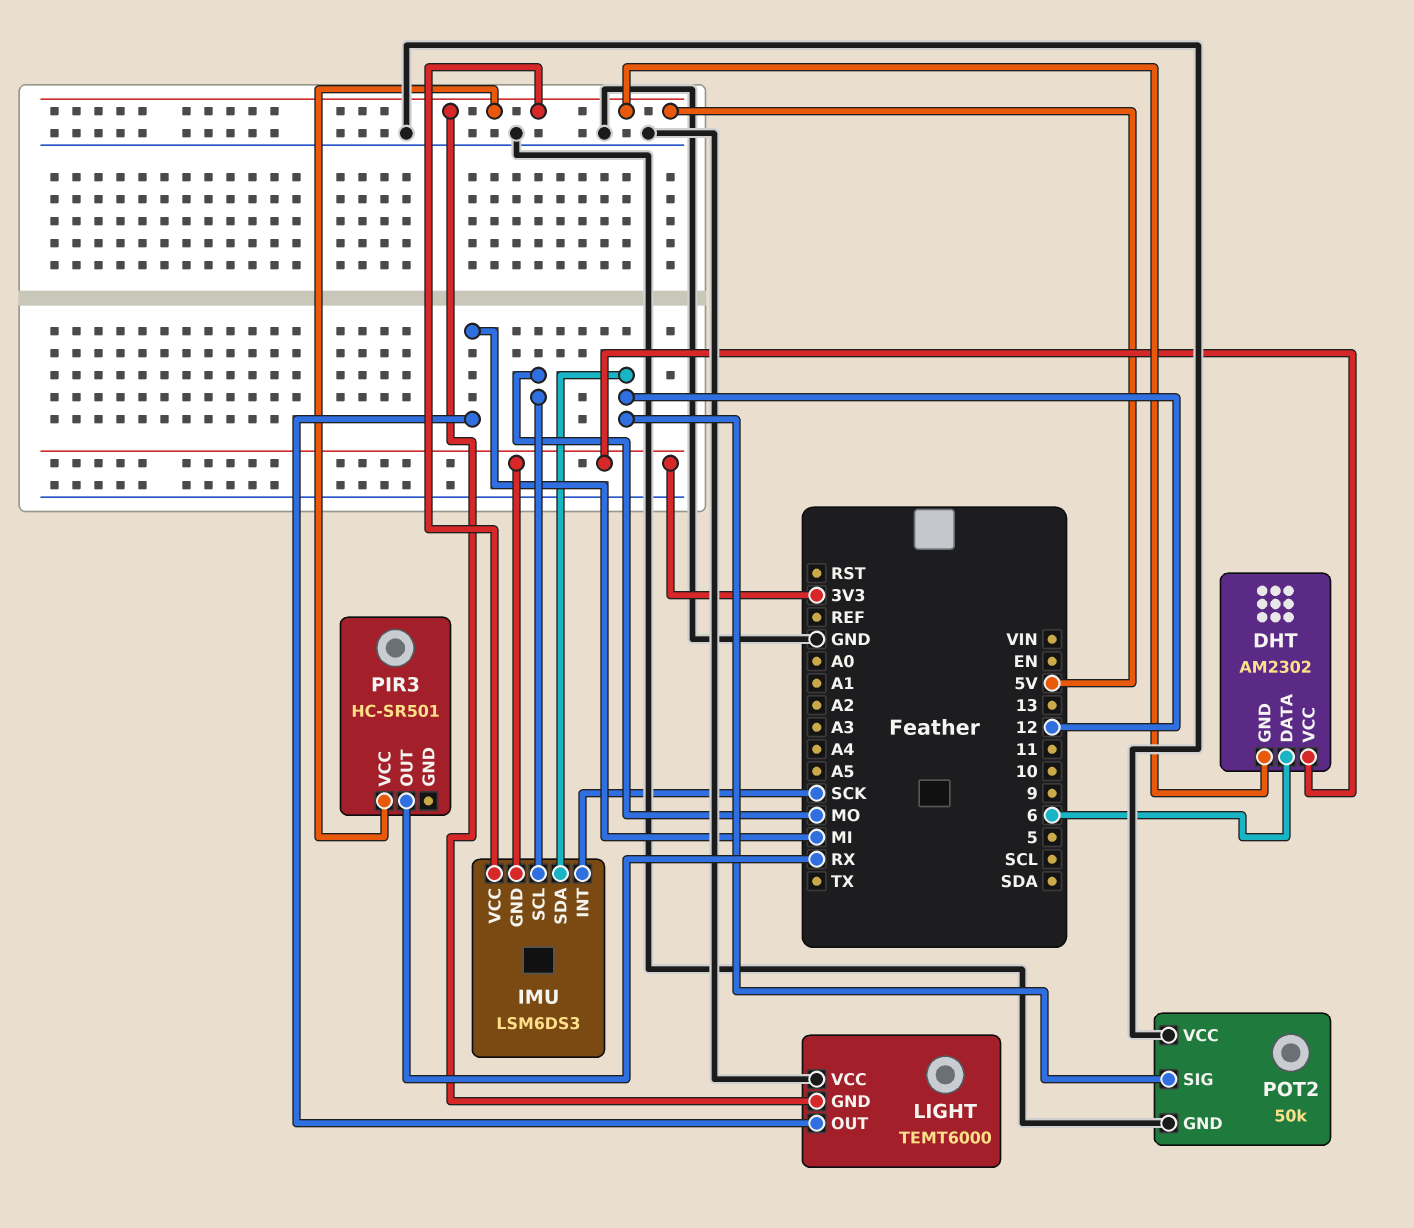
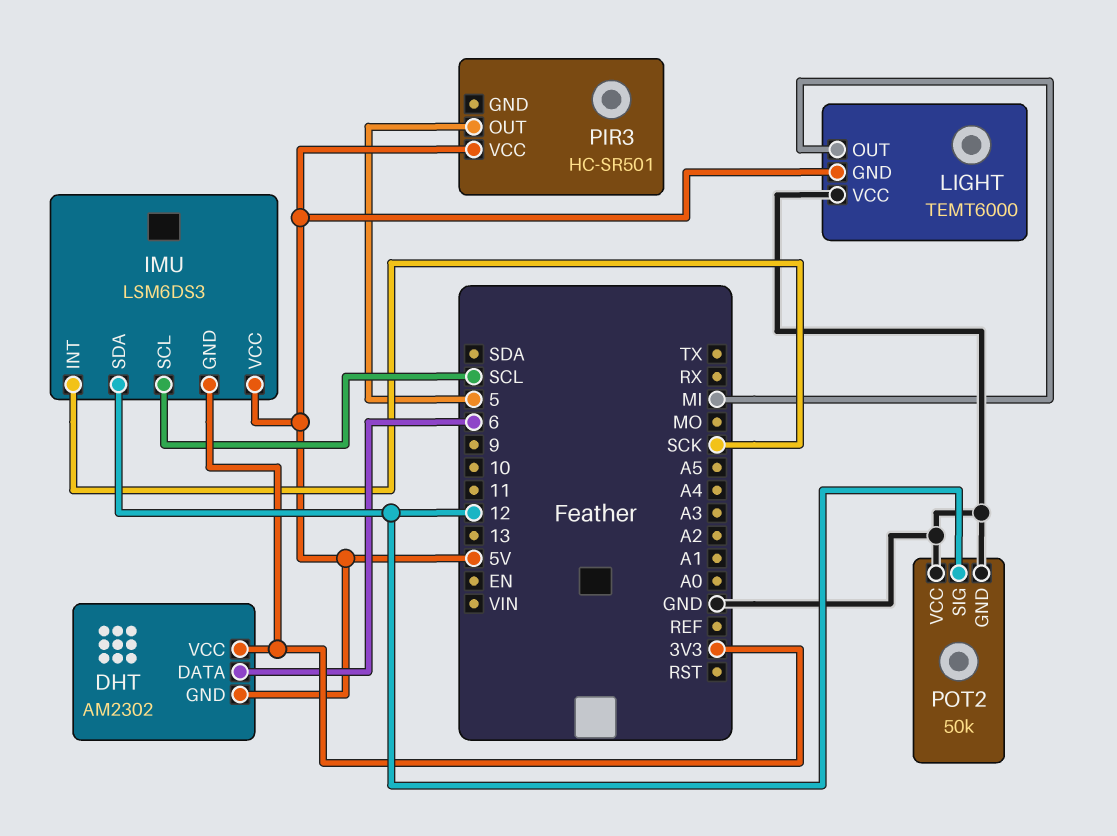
IMU pin SCL: MO -> SCL
PIR3 pin OUT: RX -> 5

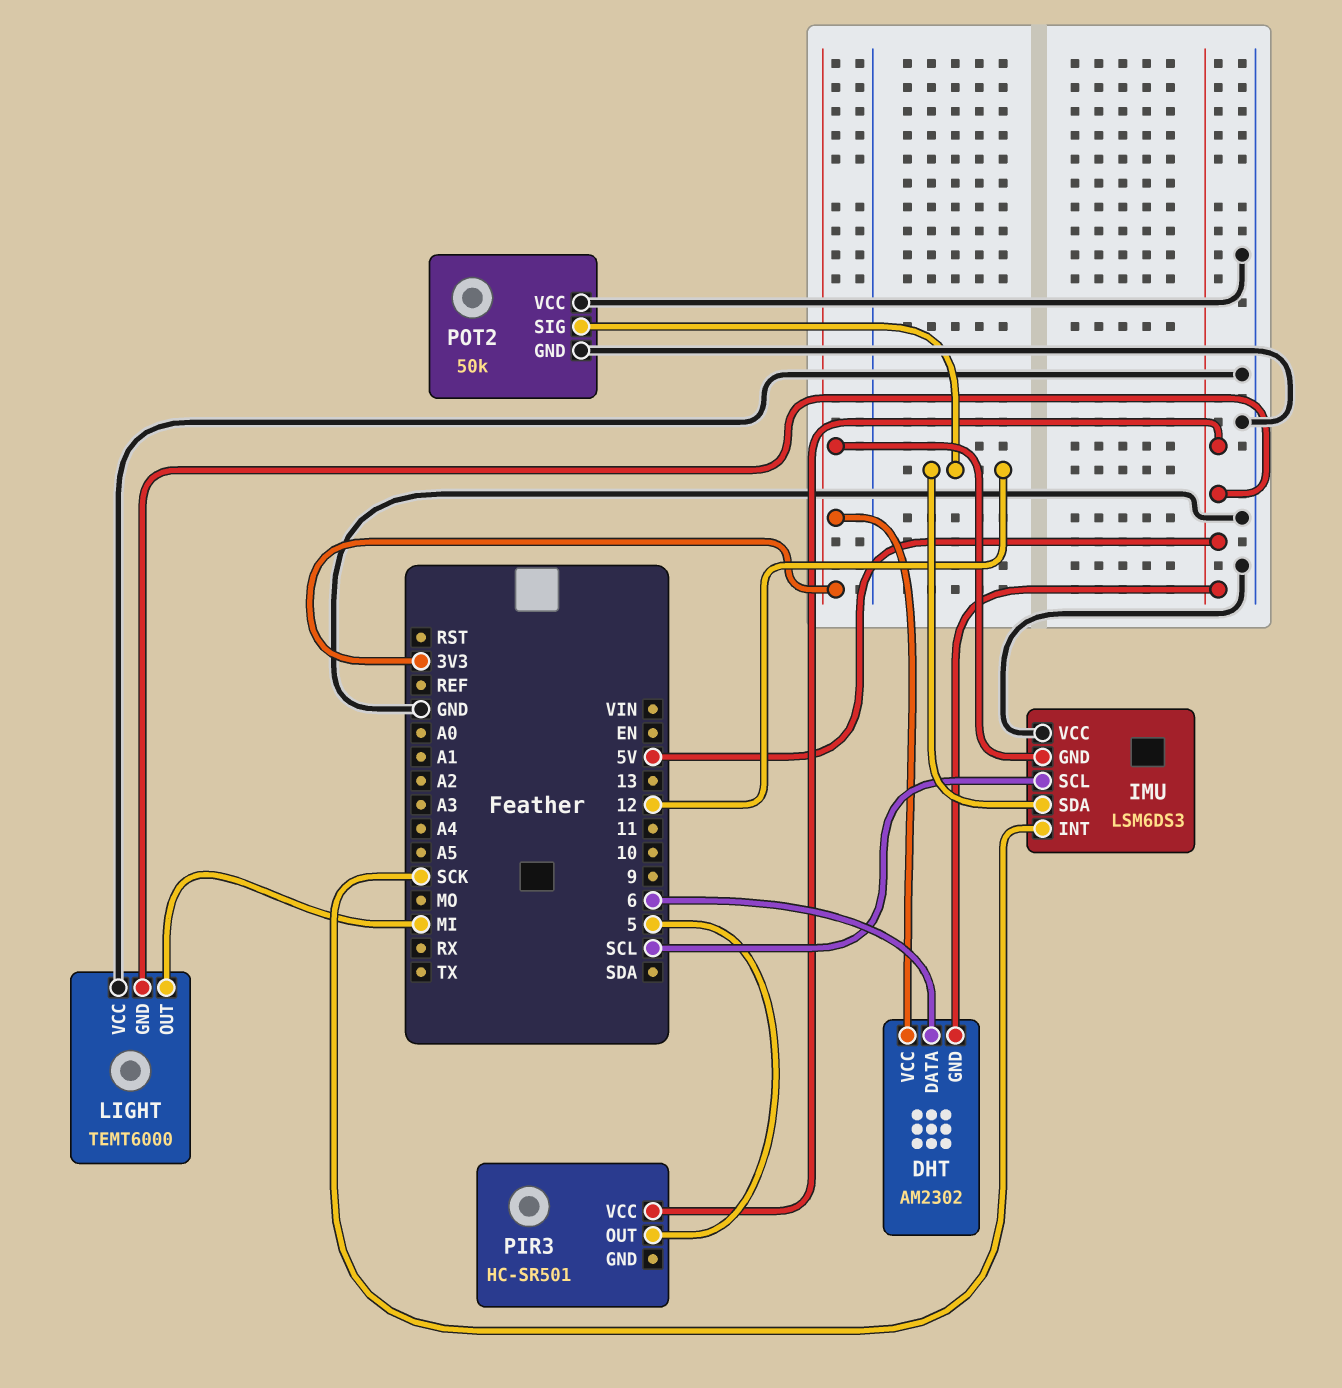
IMU pin VCC: 5V -> GND

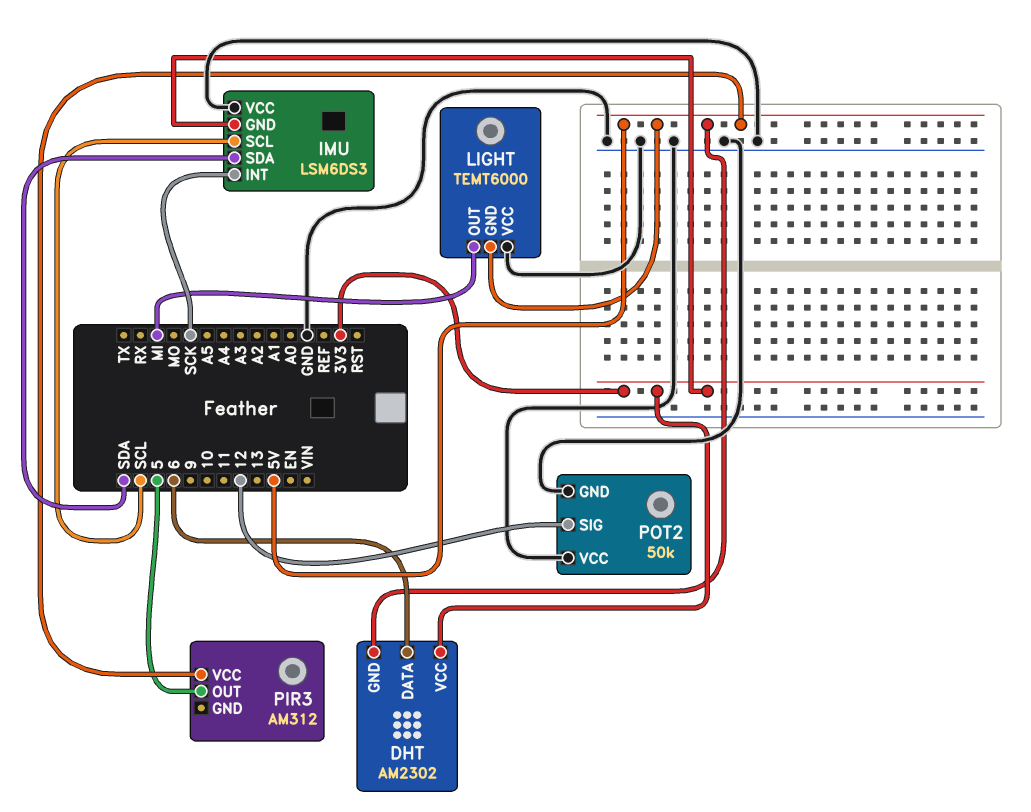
IMU pin SDA: 12 -> SDA
PIR3: HC-SR501 -> AM312

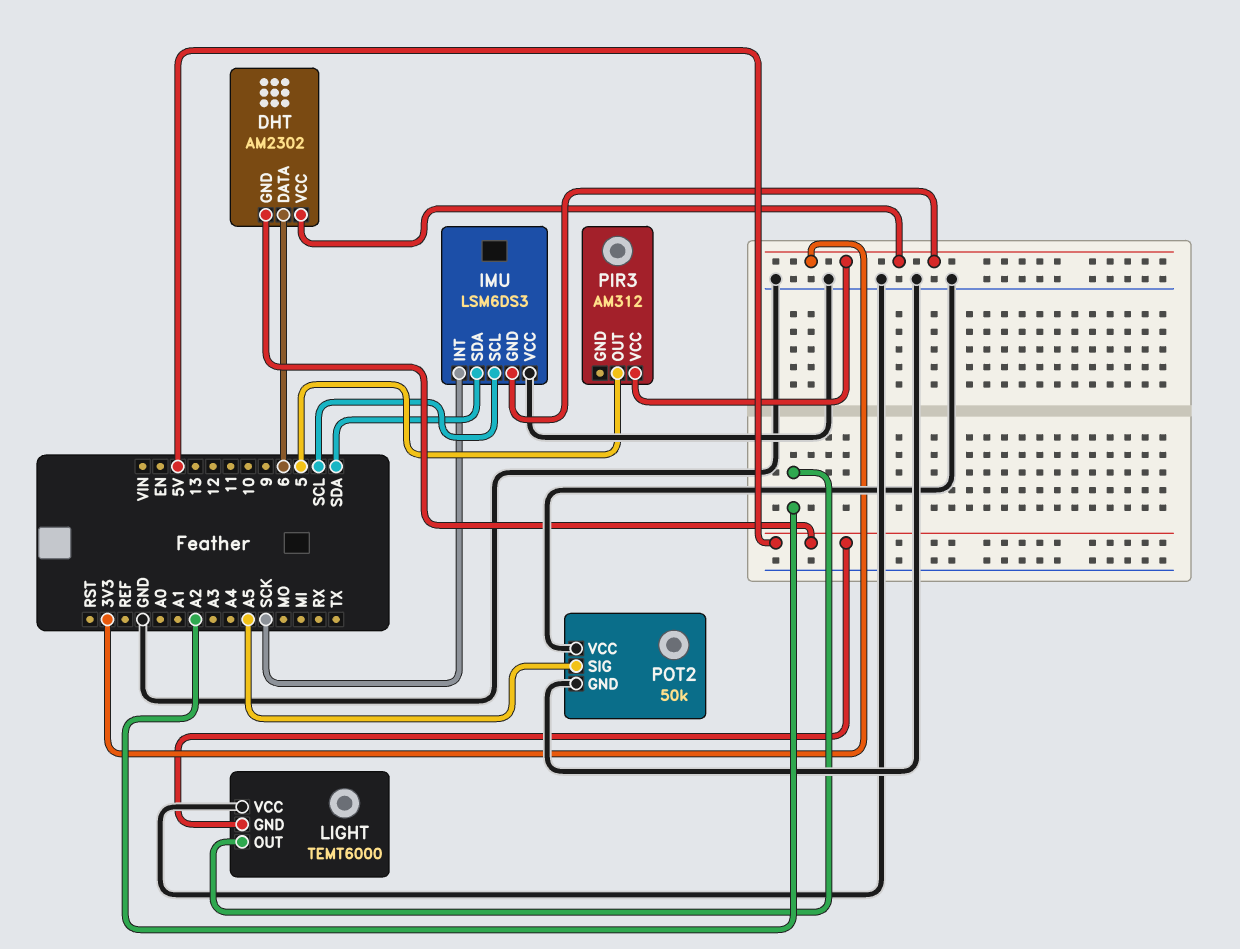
LIGHT pin OUT: MI -> A2
PIR3 pin VCC: 5V -> 3V3
POT2 pin SIG: 12 -> A5

